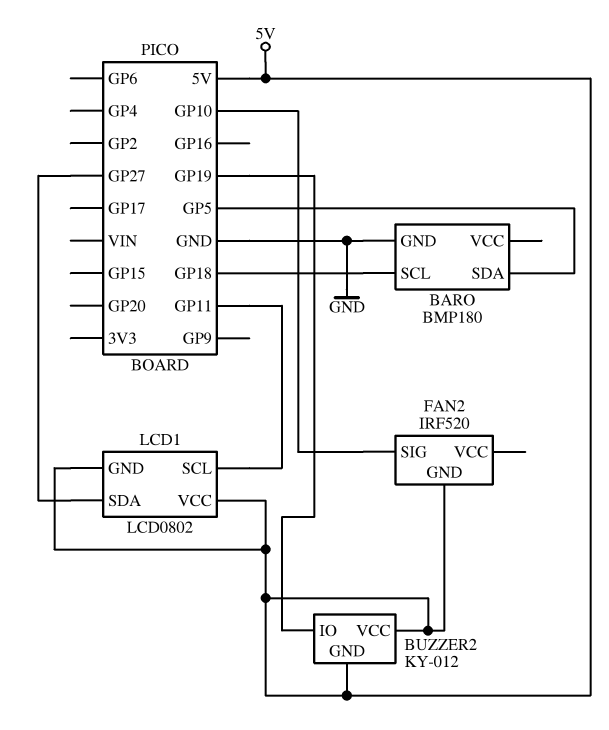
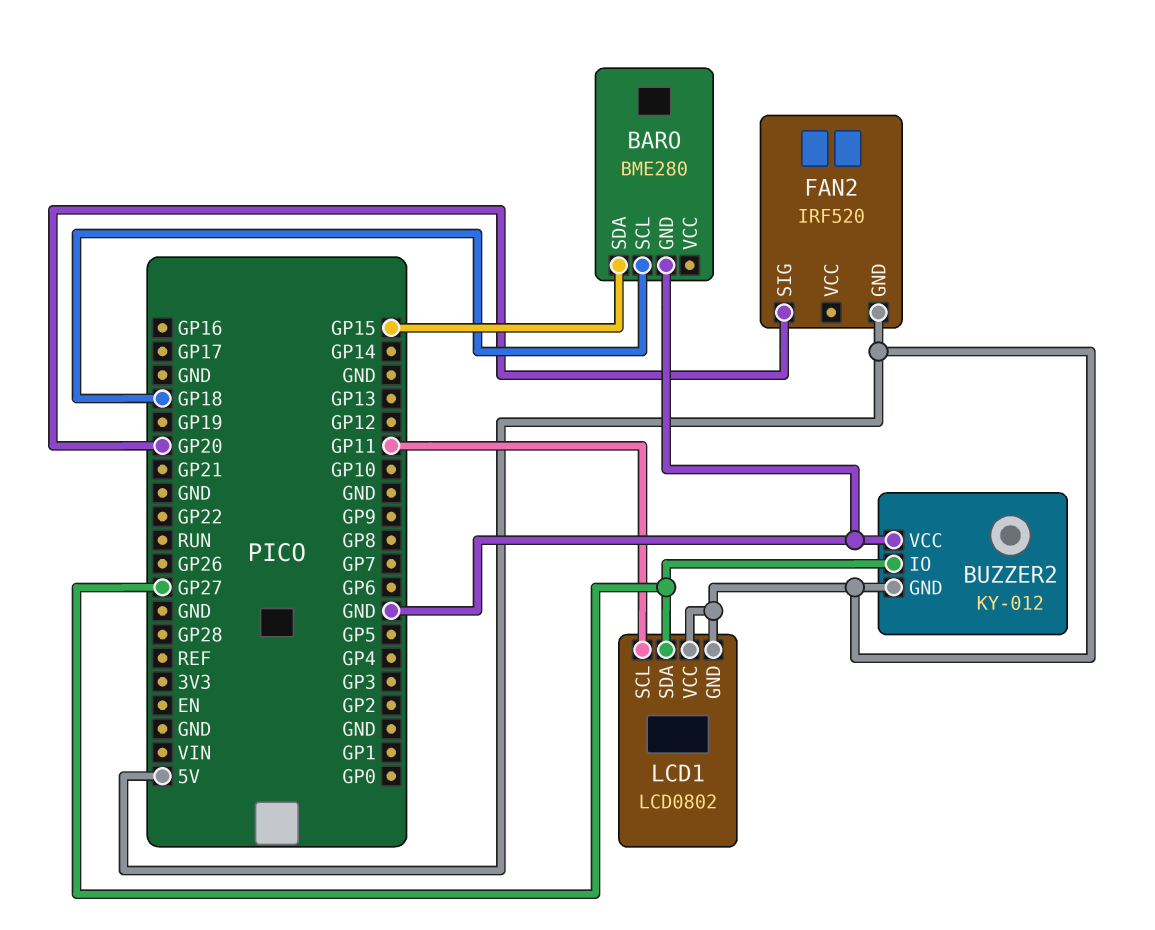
BARO: BMP180 -> BME280
BARO pin SDA: GP5 -> GP15
BUZZER2 pin IO: GP19 -> GP27
BUZZER2 pin VCC: 5V -> GND
FAN2 pin SIG: GP10 -> GP20

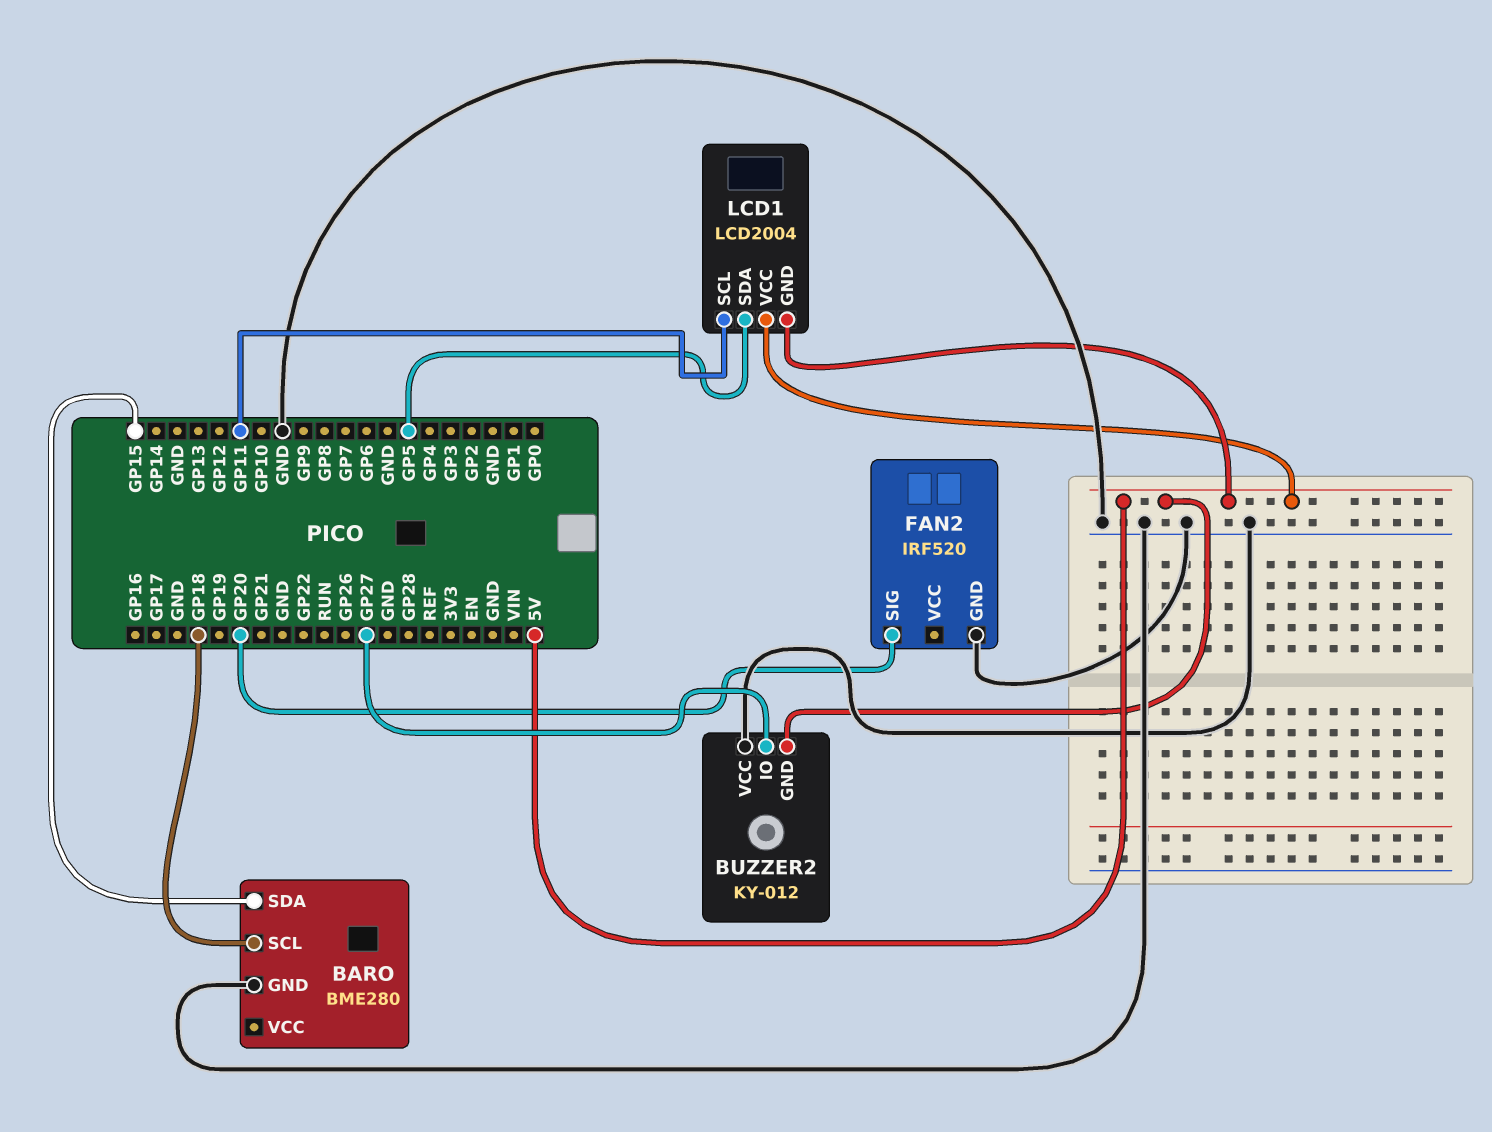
FAN2 pin GND: 5V -> GND
LCD1: LCD0802 -> LCD2004
LCD1 pin SDA: GP27 -> GP5

